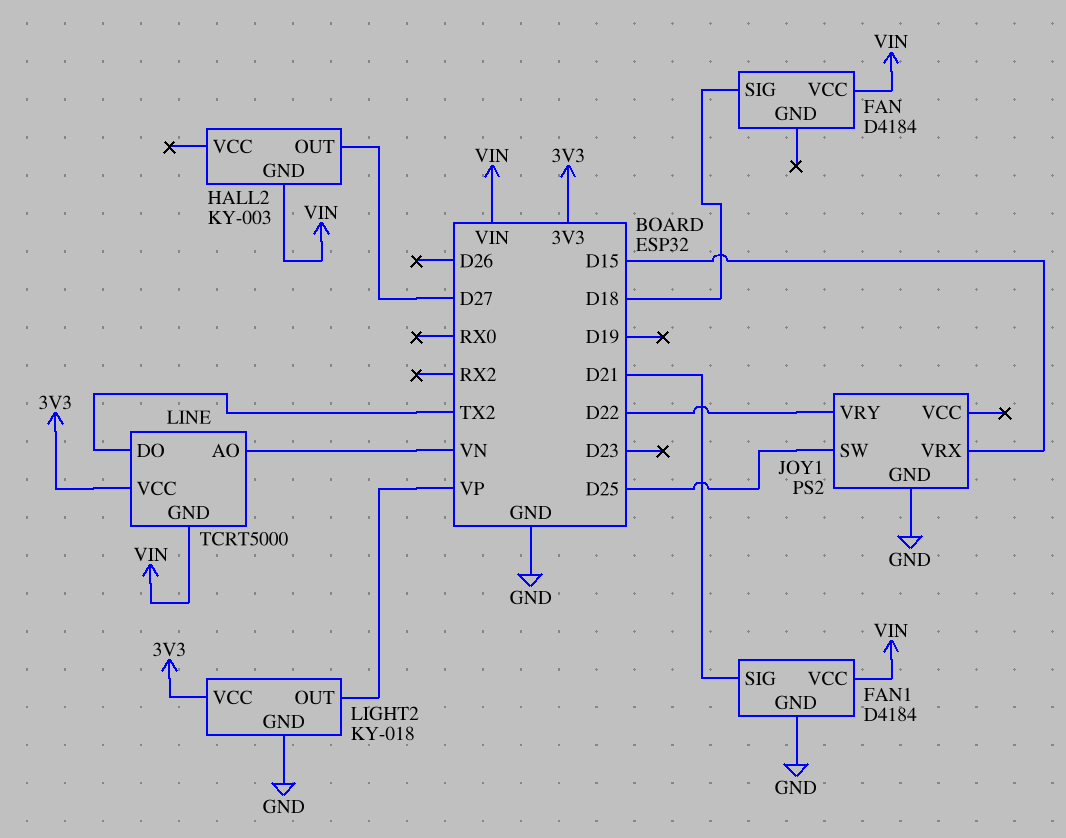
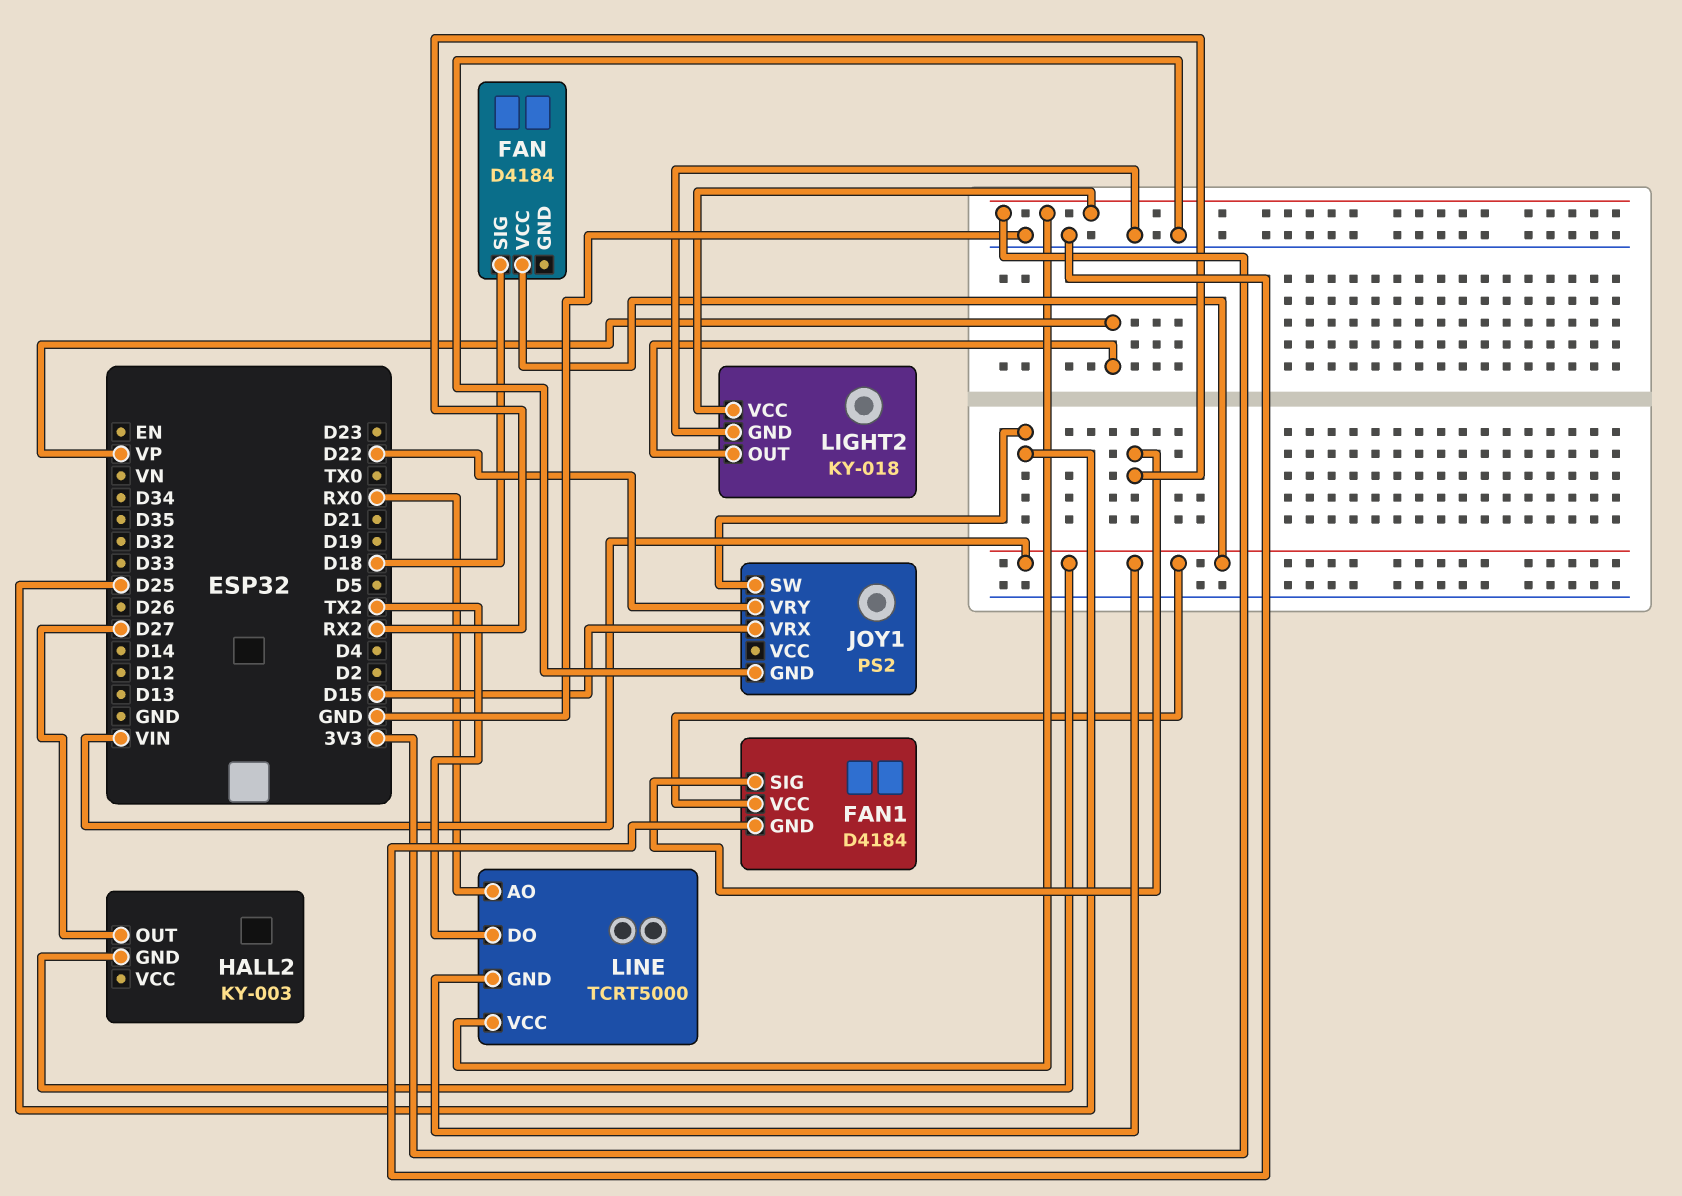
FAN1 pin SIG: D21 -> RX2
LINE pin AO: VN -> RX0

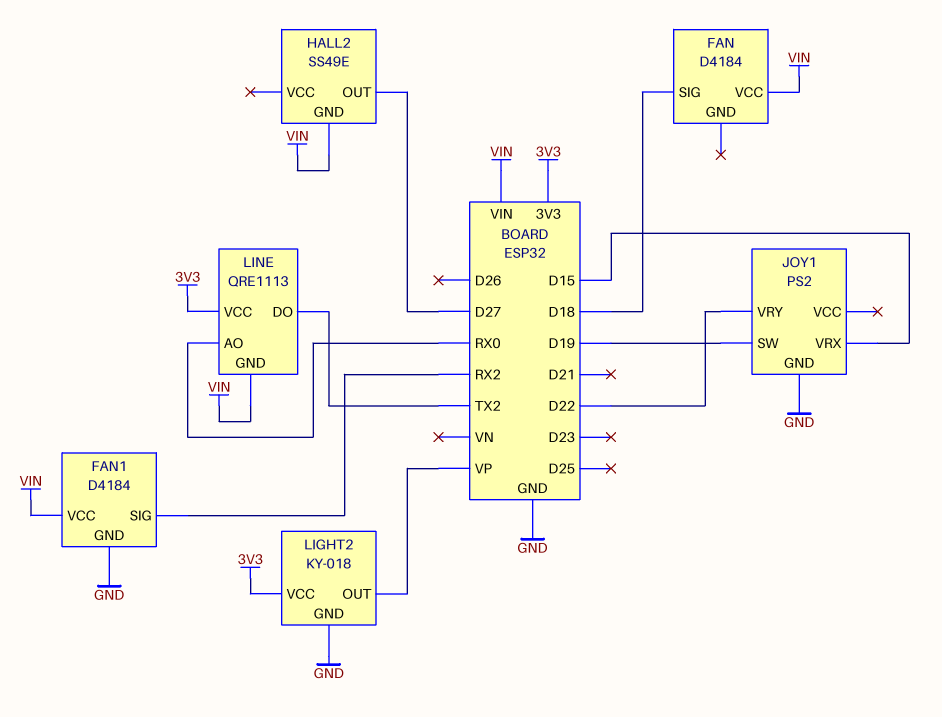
HALL2: KY-003 -> SS49E
JOY1 pin SW: D25 -> D19
LINE: TCRT5000 -> QRE1113

